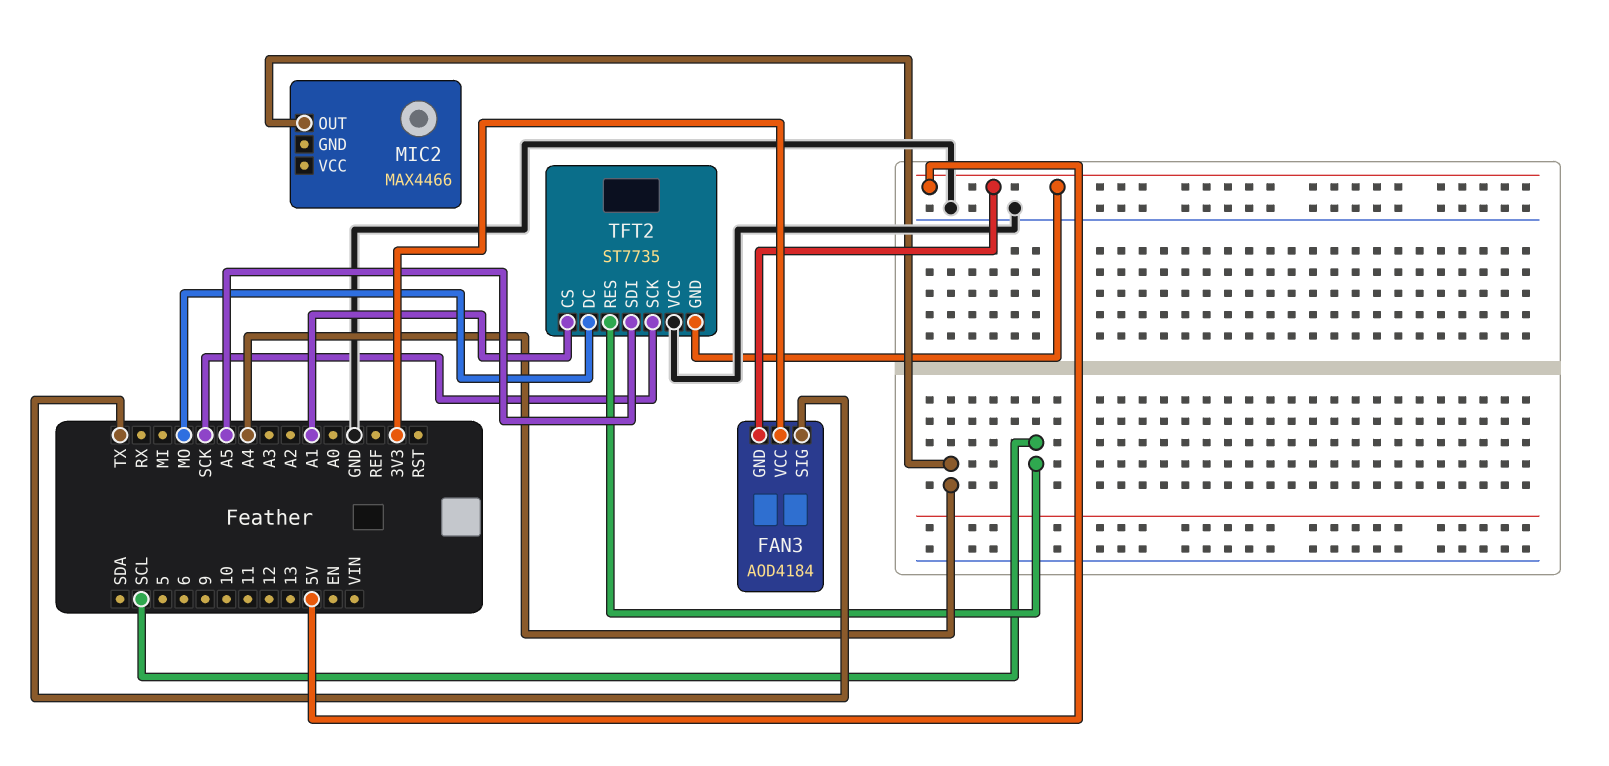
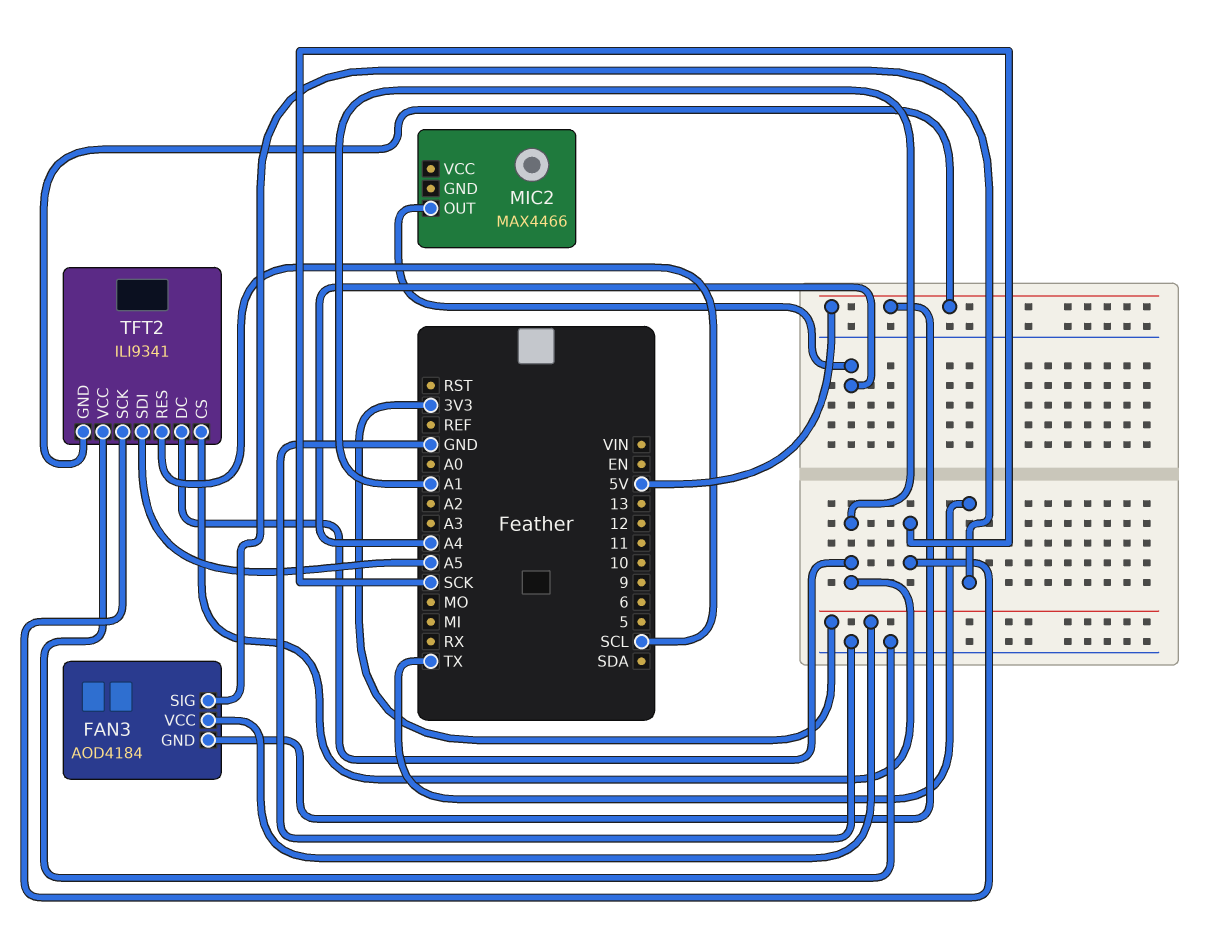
TFT2: ST7735 -> ILI9341
TFT2 pin DC: MO -> A1

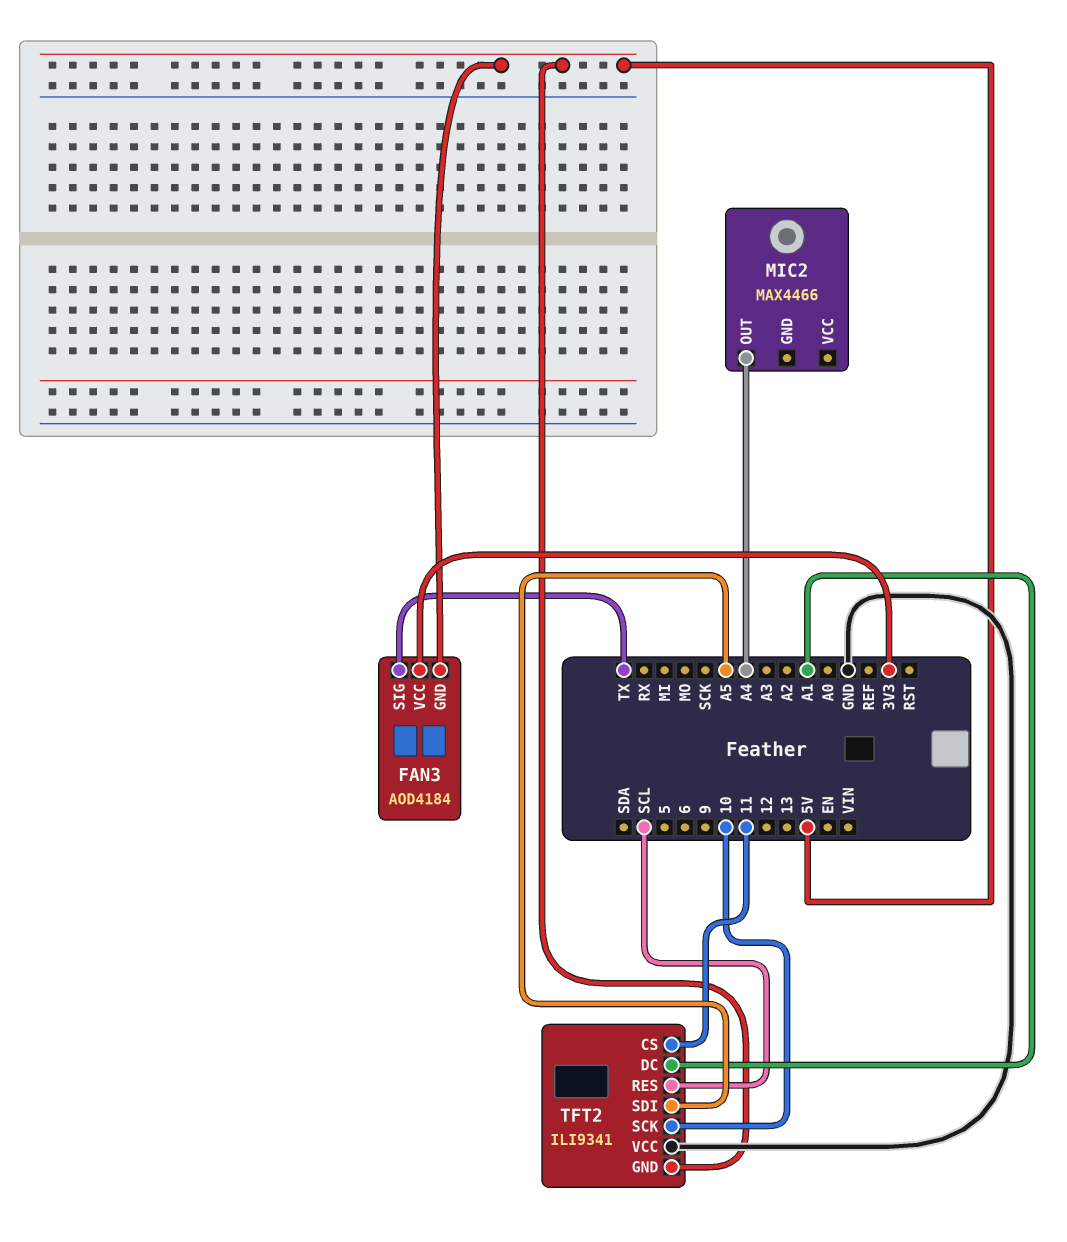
TFT2 pin CS: A1 -> 11
TFT2 pin SCK: SCK -> 10

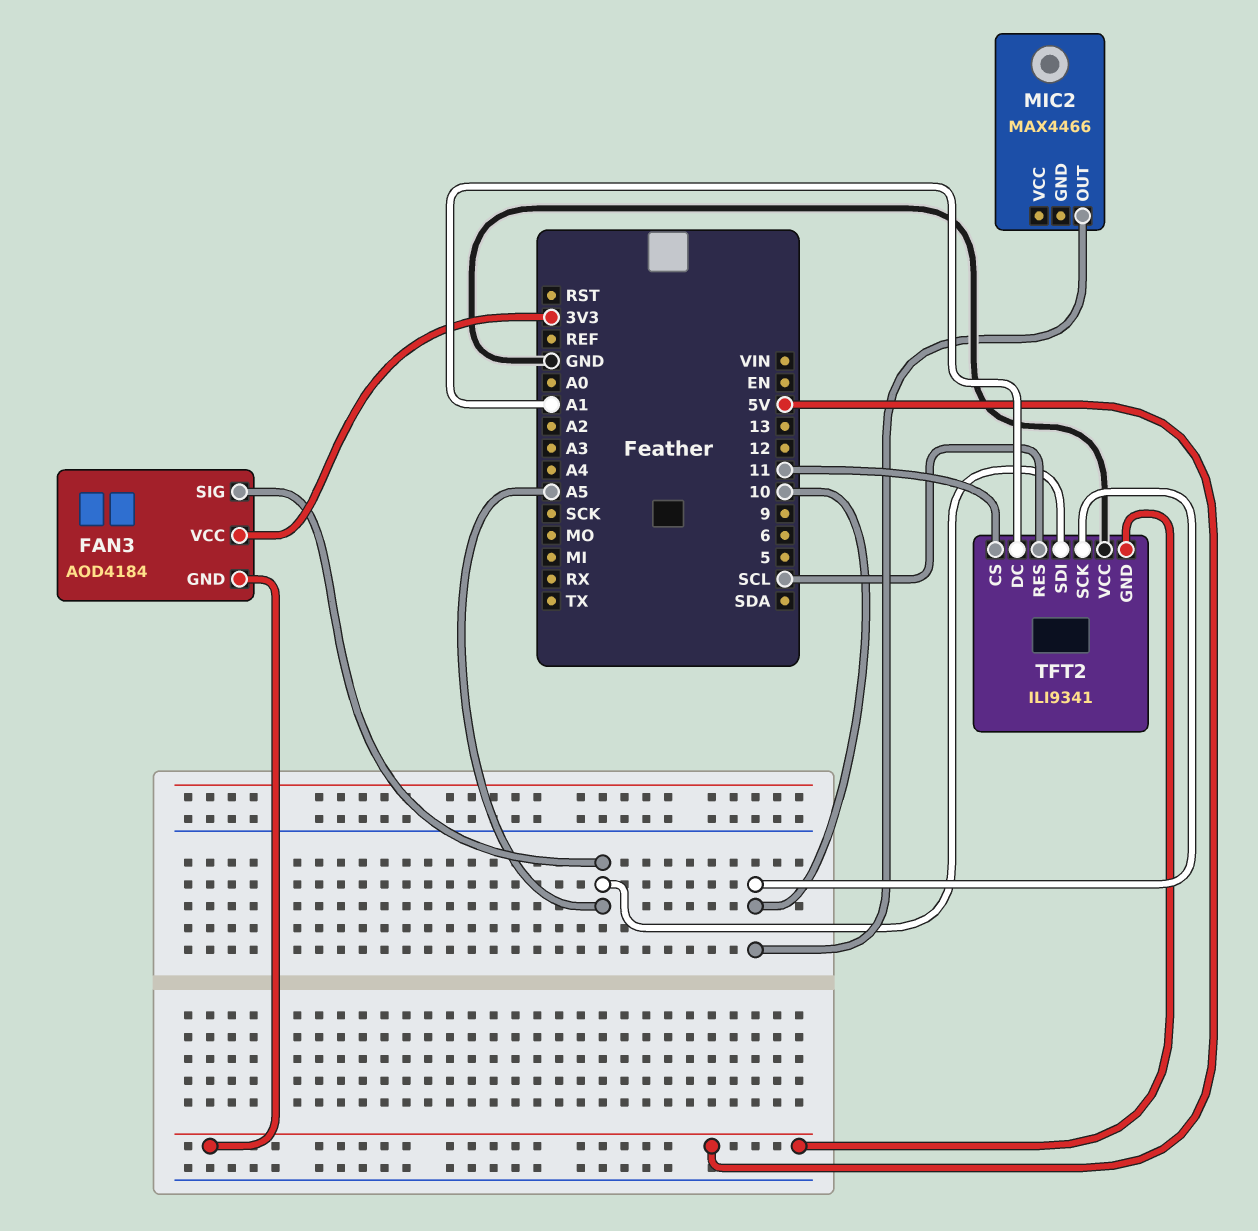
FAN3 pin SIG: TX -> A5
MIC2 pin OUT: A4 -> 10

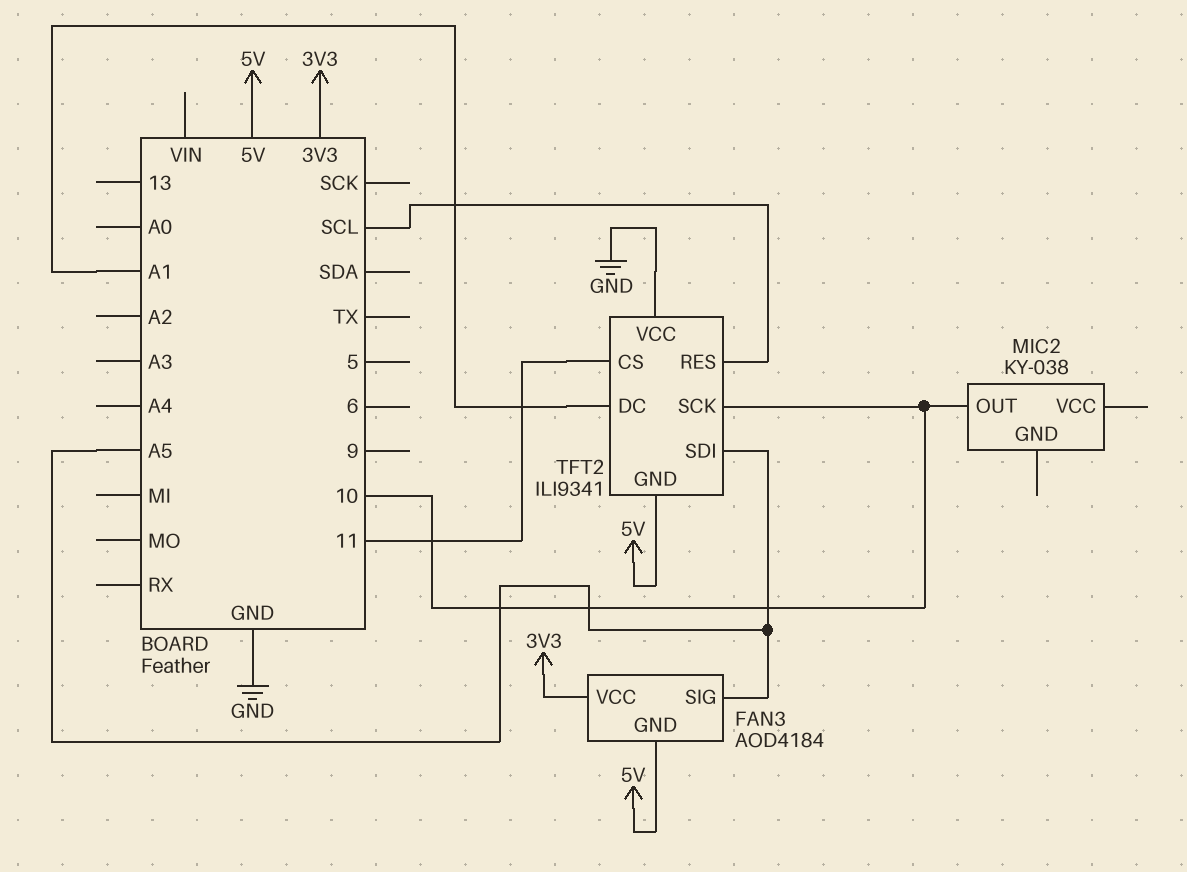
MIC2: MAX4466 -> KY-038

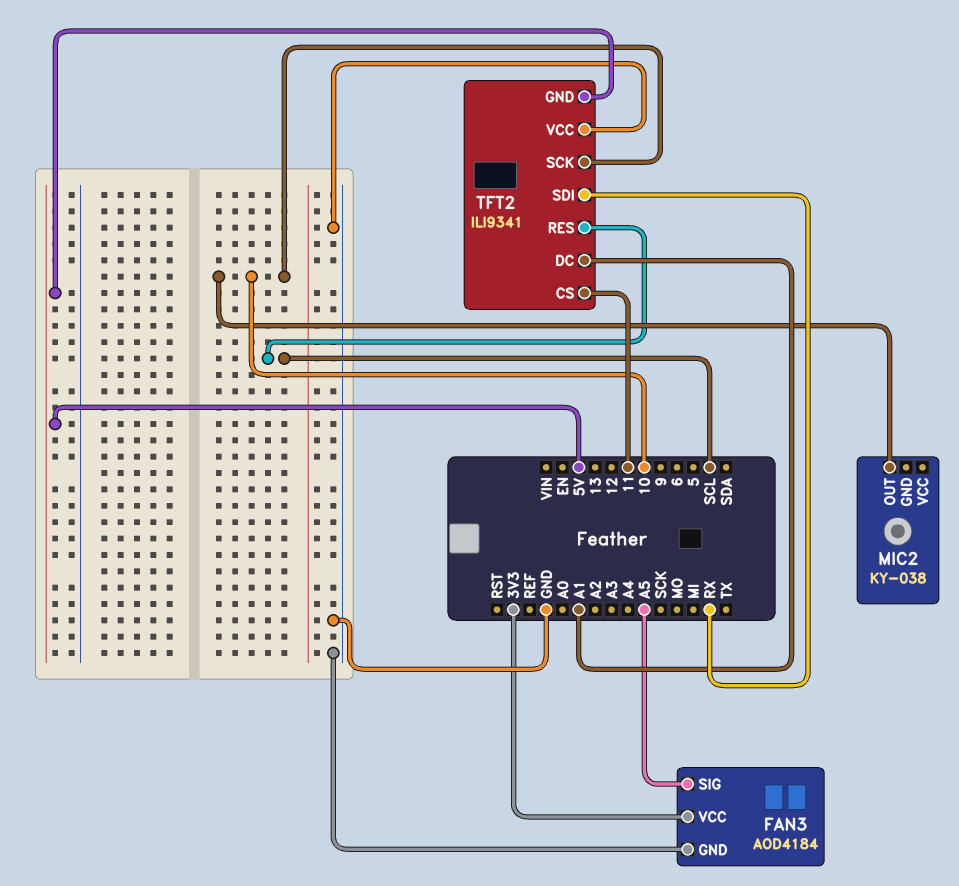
FAN3 pin GND: 5V -> GND
TFT2 pin SDI: A5 -> RX

